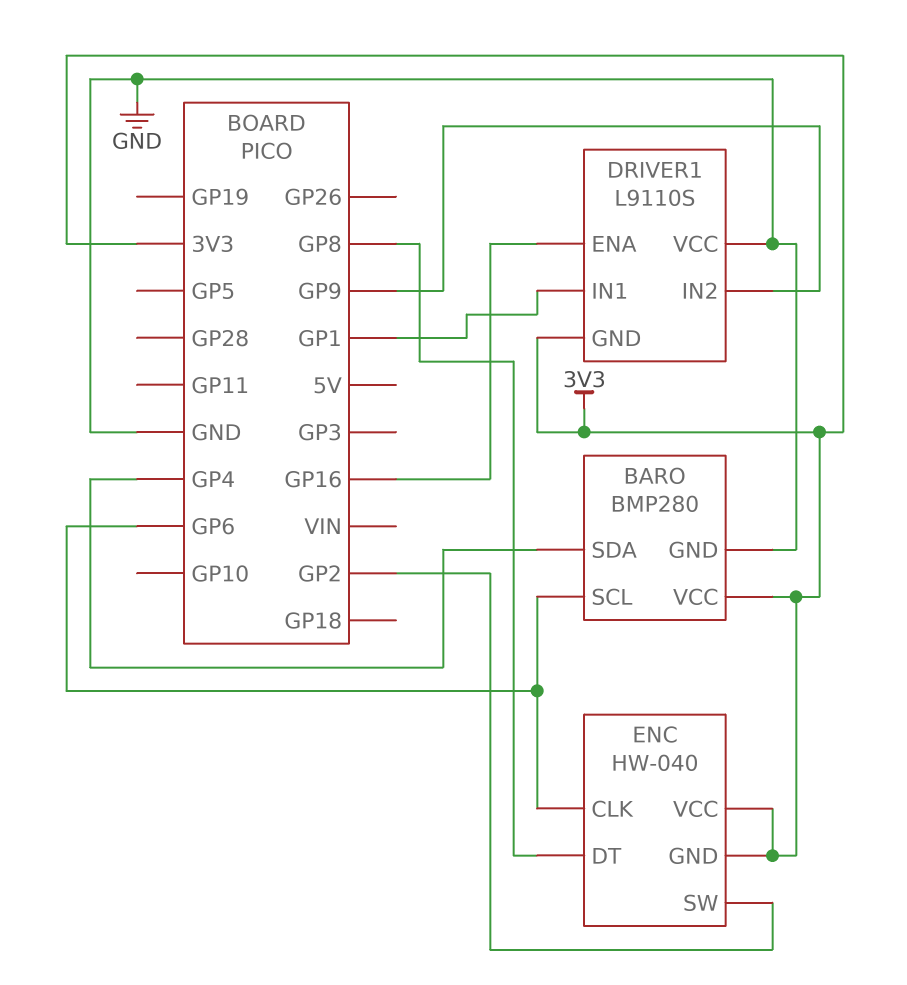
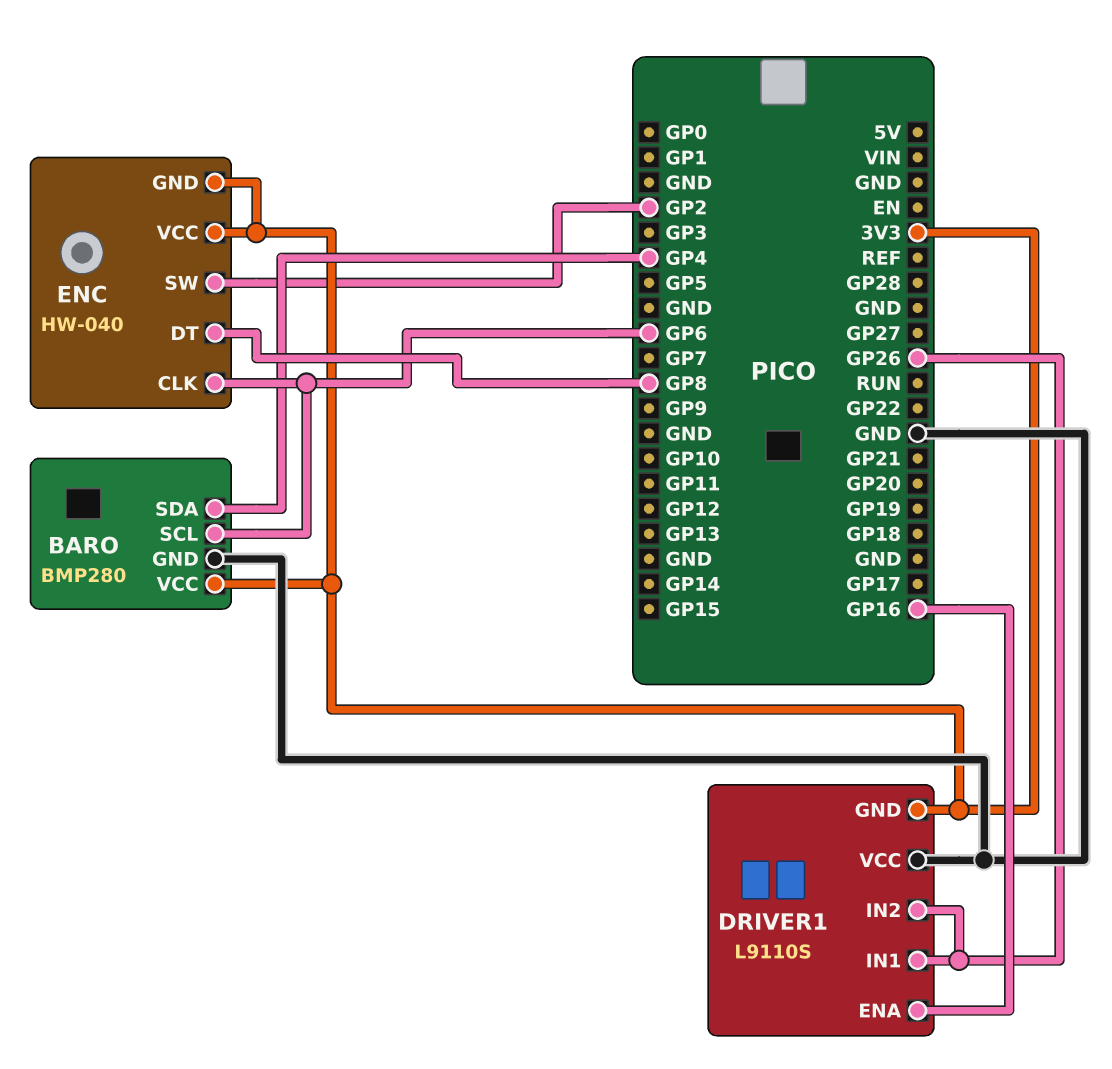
DRIVER1 pin IN1: GP1 -> GP26
DRIVER1 pin IN2: GP9 -> GP26

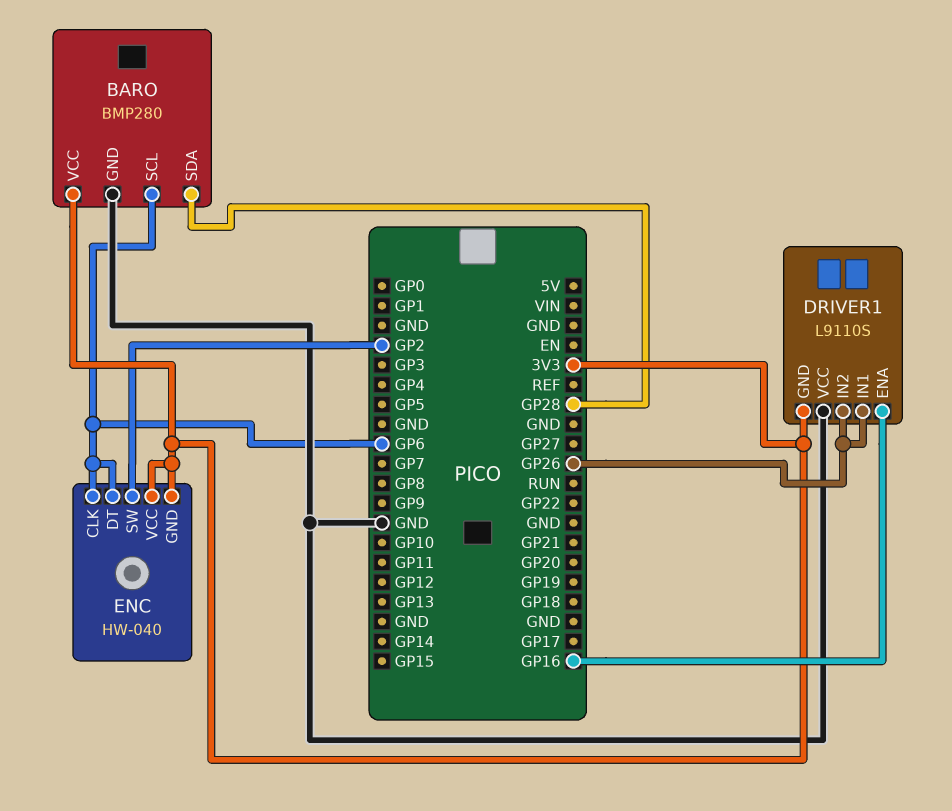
BARO pin SDA: GP4 -> GP28
ENC pin DT: GP8 -> GP6

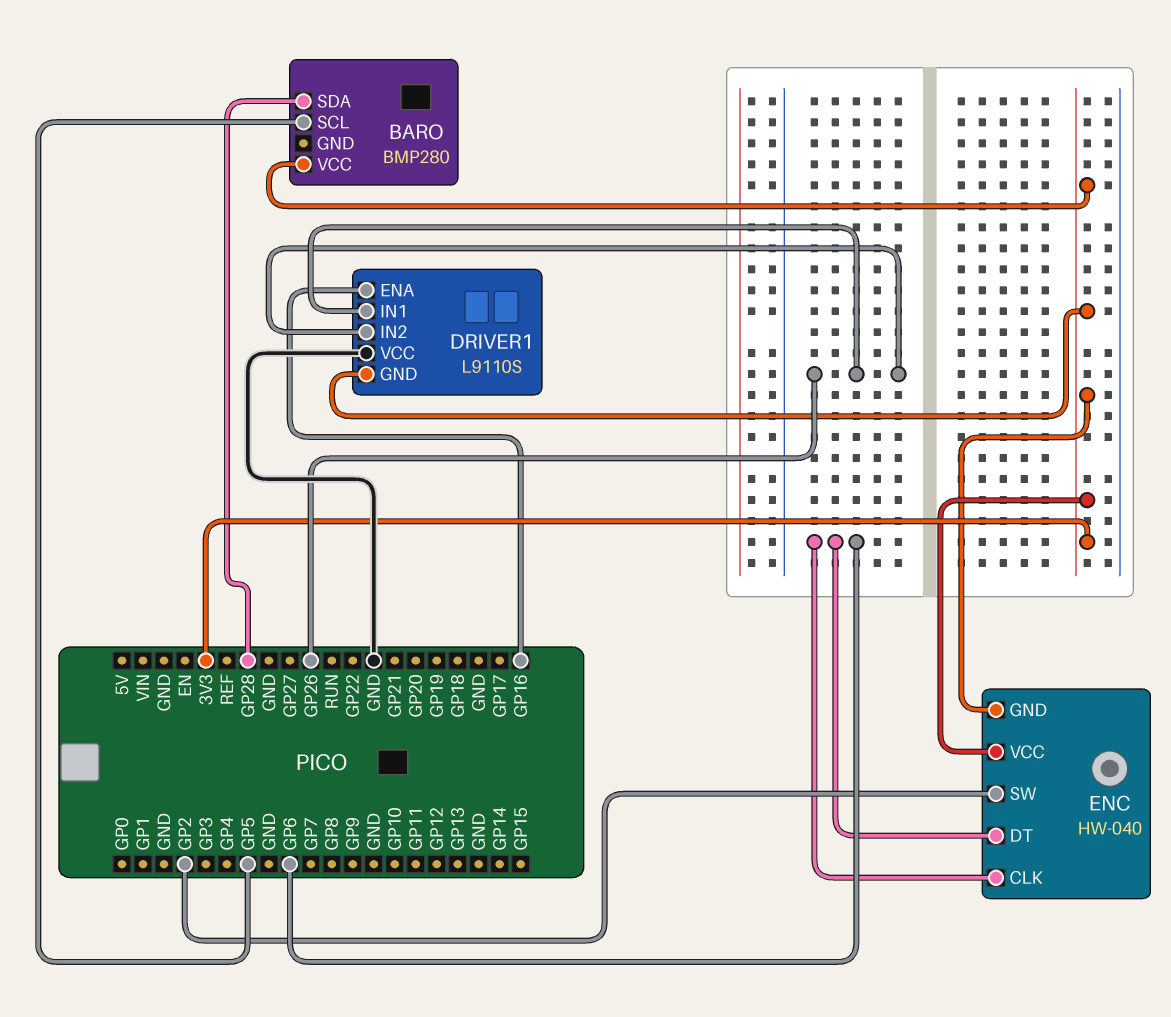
BARO pin GND: GND -> none
BARO pin SCL: GP6 -> GP5

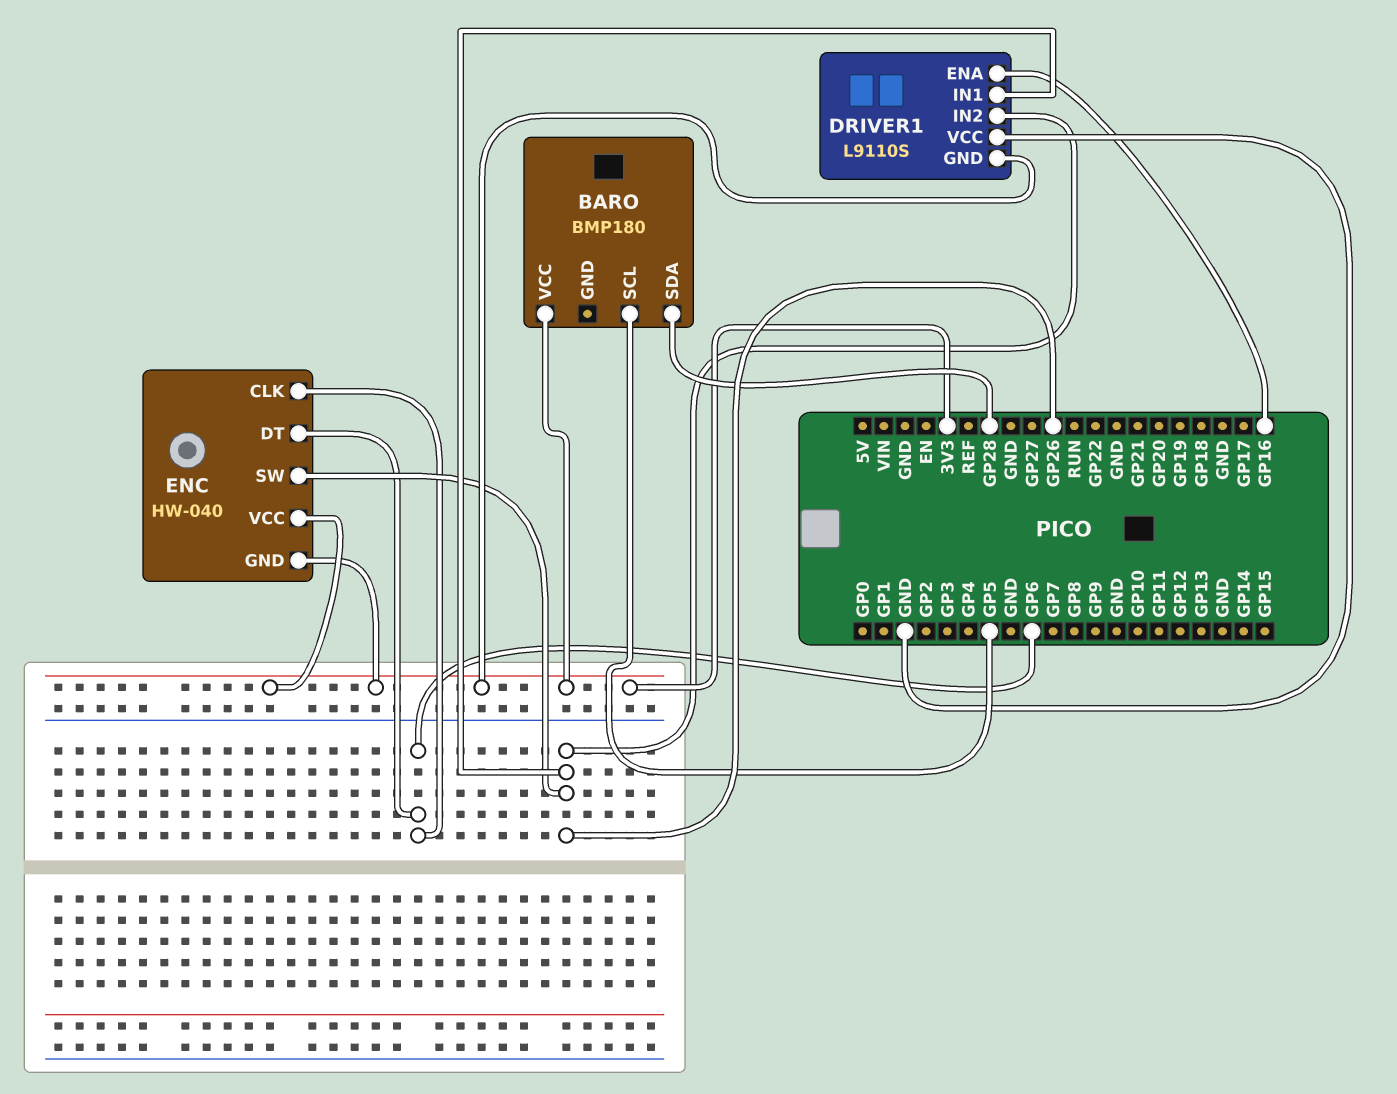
BARO: BMP280 -> BMP180
ENC pin SW: GP2 -> GP26

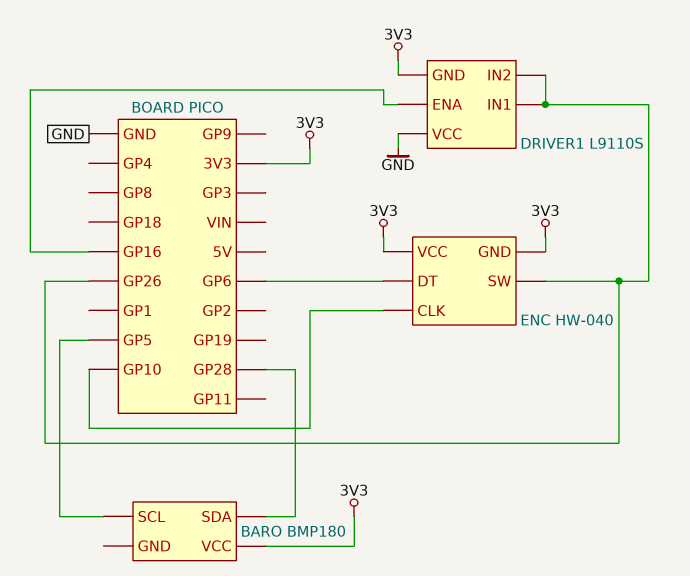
ENC pin CLK: GP6 -> GP10

